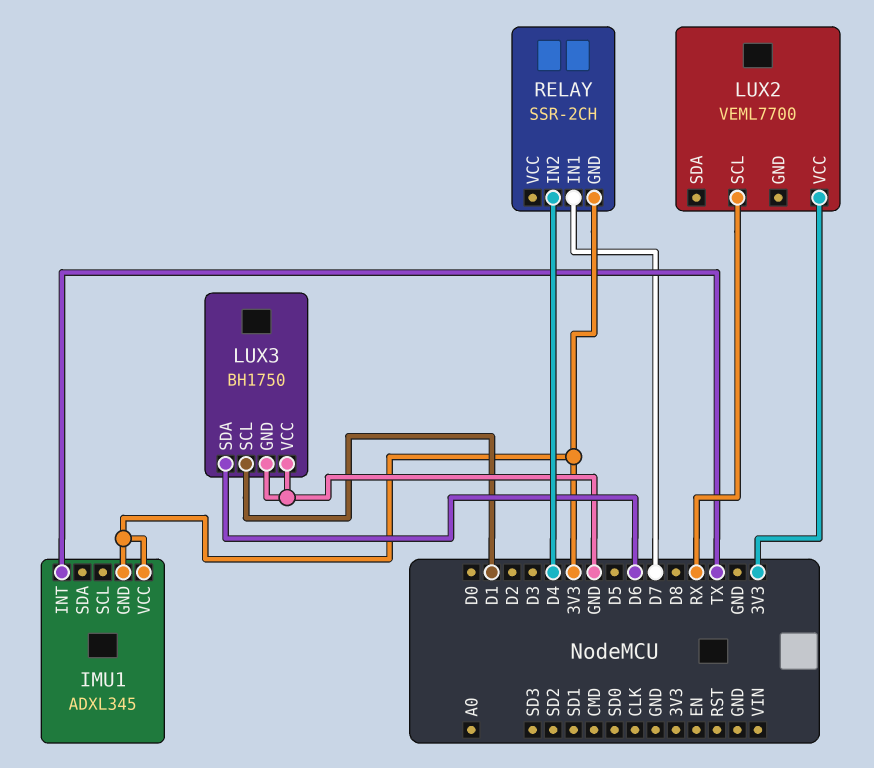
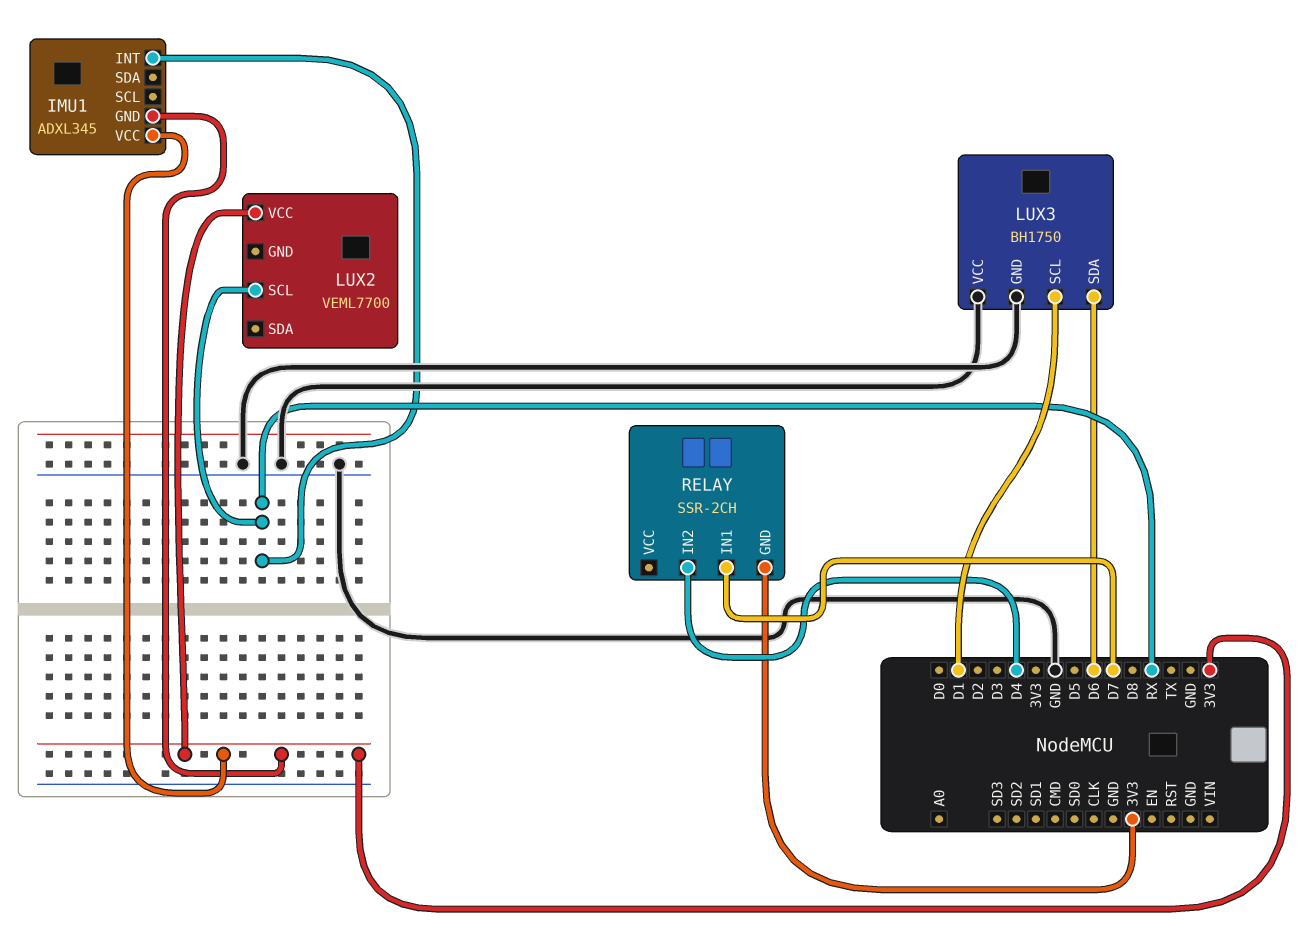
IMU1 pin INT: TX -> RX

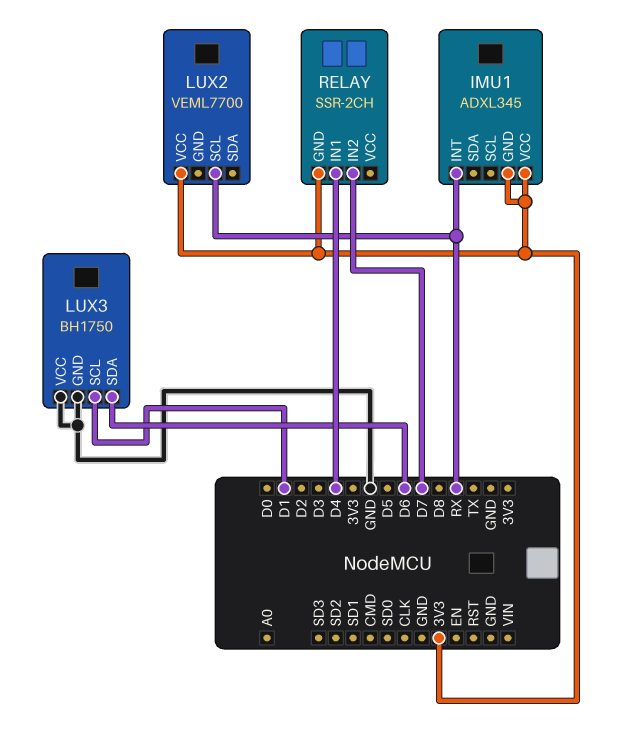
RELAY pin IN1: D7 -> D4
RELAY pin IN2: D4 -> D7

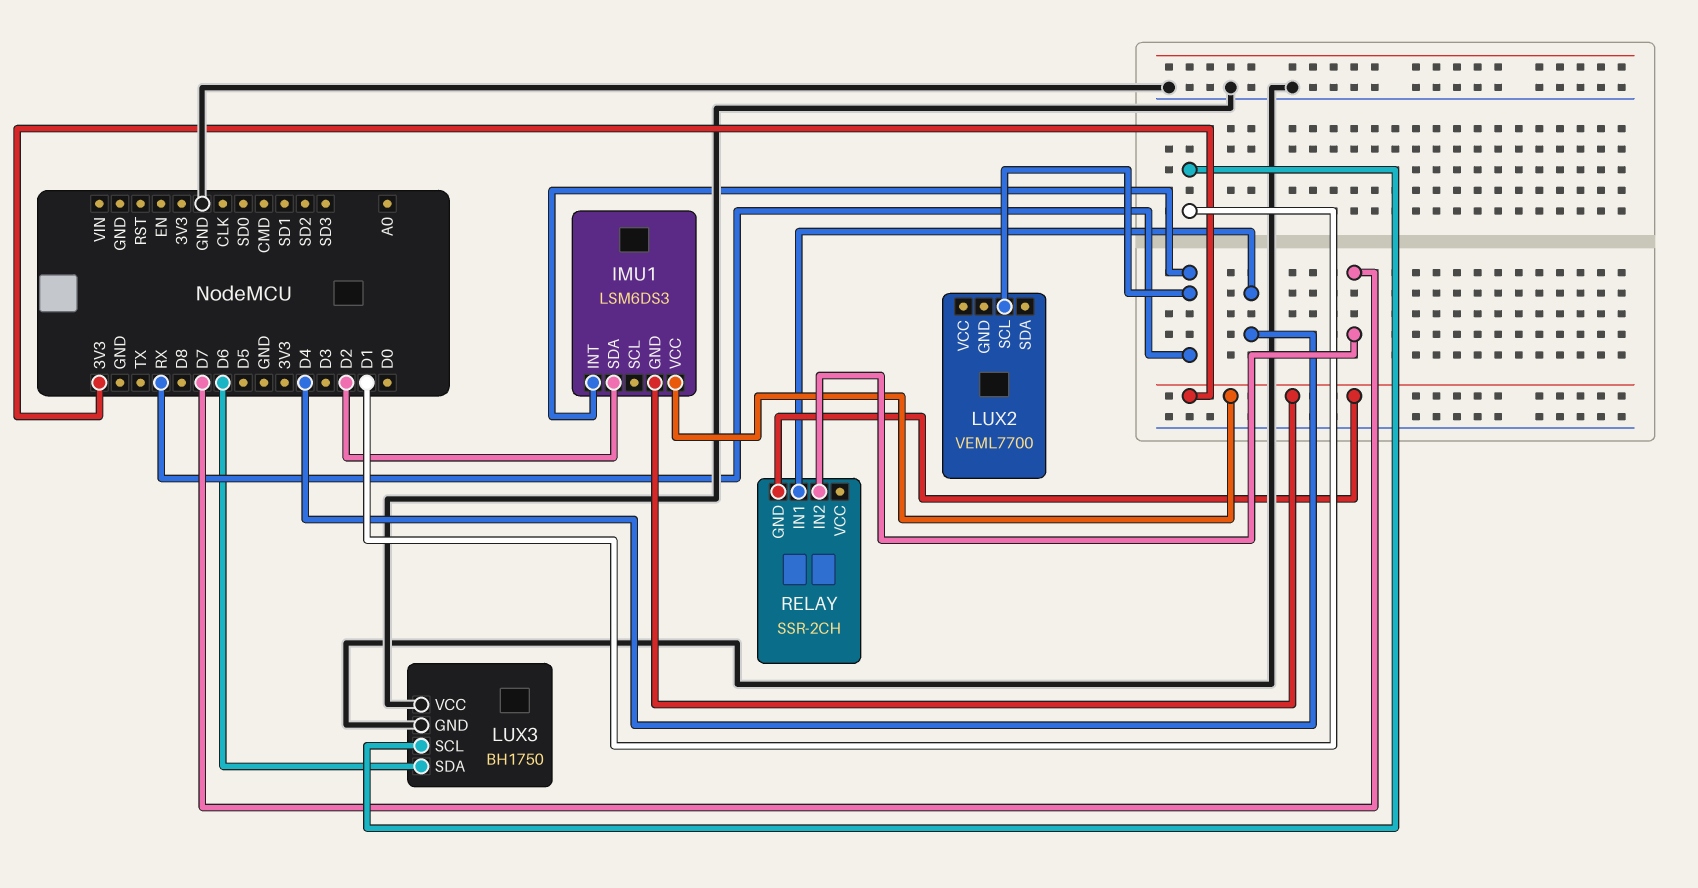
IMU1: ADXL345 -> LSM6DS3
IMU1 pin SDA: none -> D2
LUX2 pin VCC: 3V3 -> none

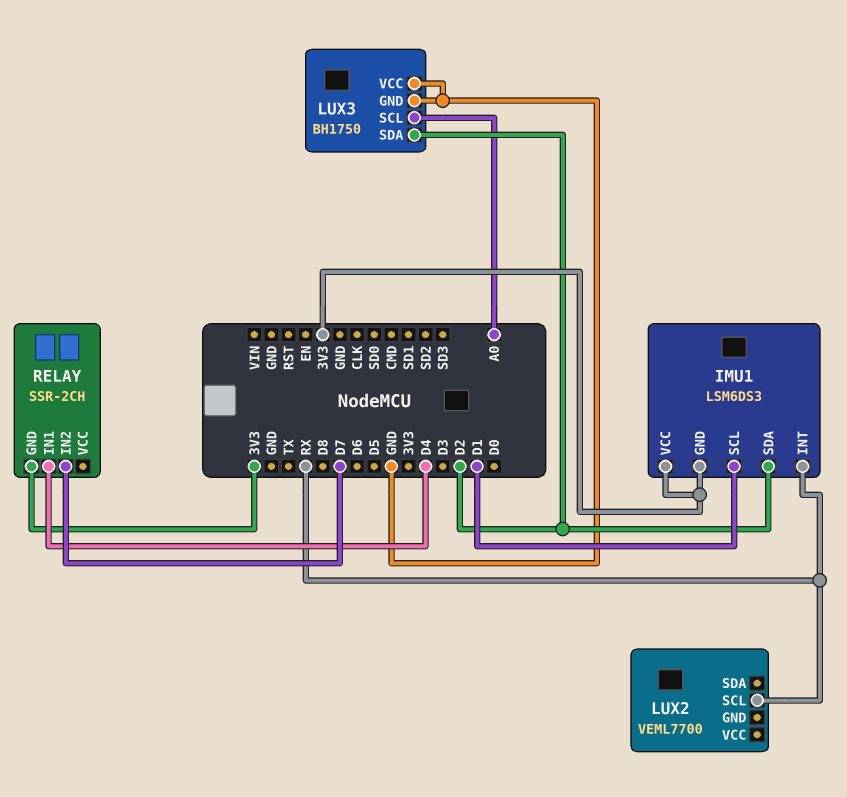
IMU1 pin SCL: none -> D1
LUX3 pin SCL: D1 -> A0
LUX3 pin SDA: D6 -> D2

